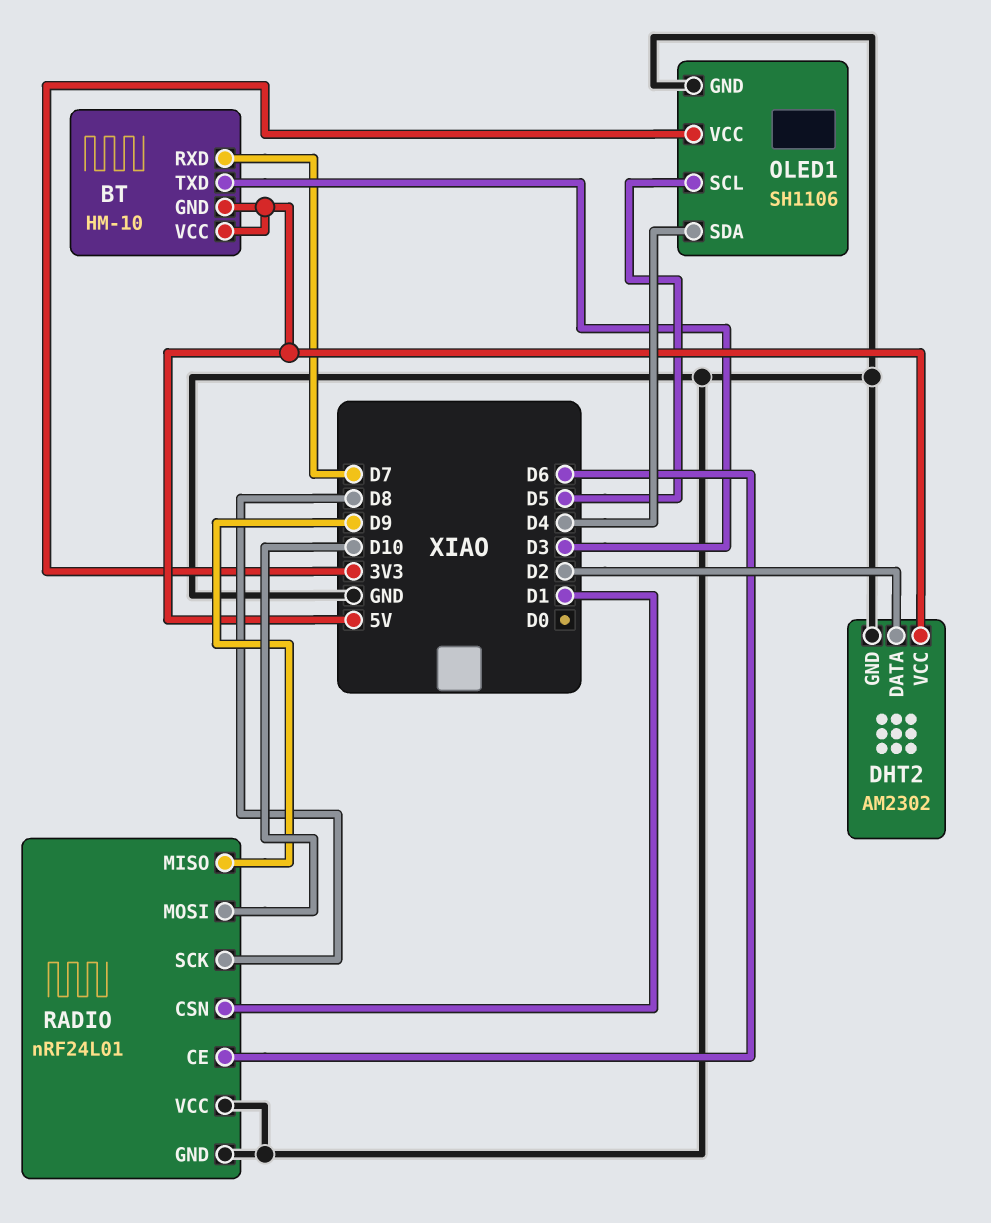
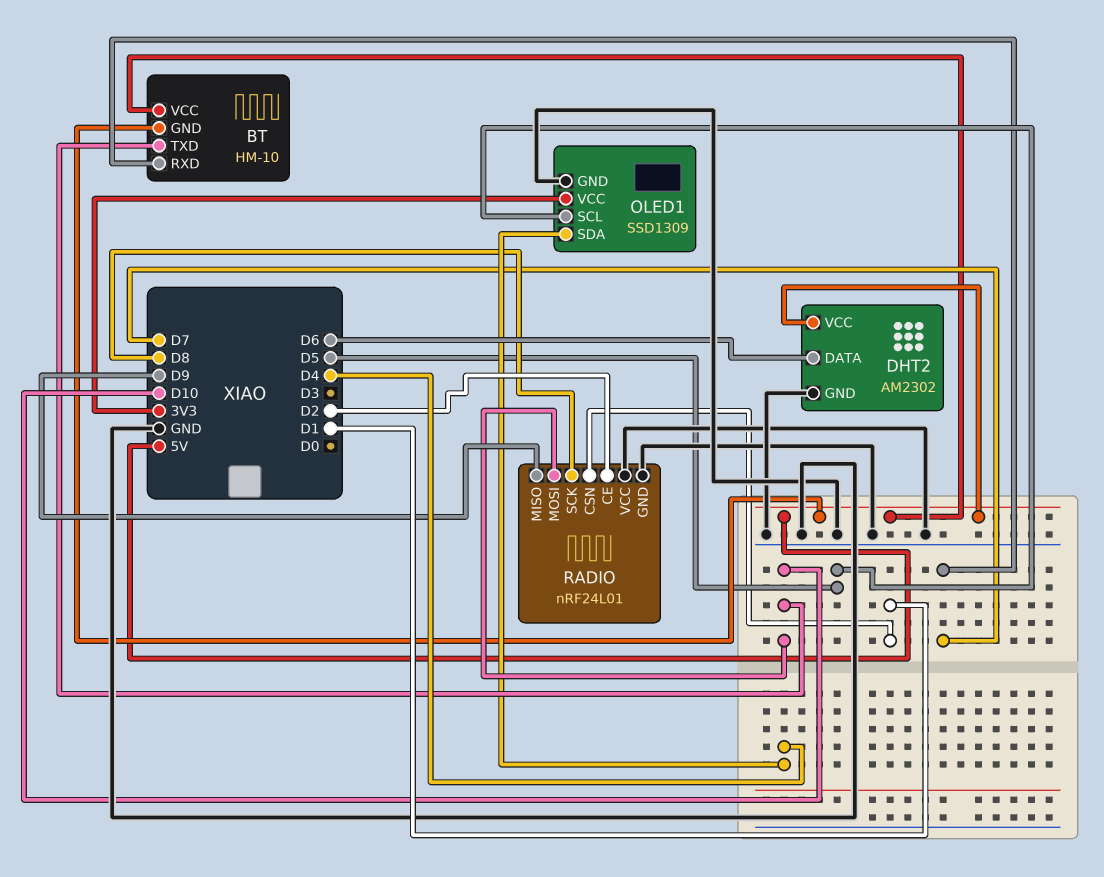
BT pin TXD: D3 -> D10
DHT2 pin DATA: D2 -> D6
OLED1: SH1106 -> SSD1309
RADIO pin CE: D6 -> D2

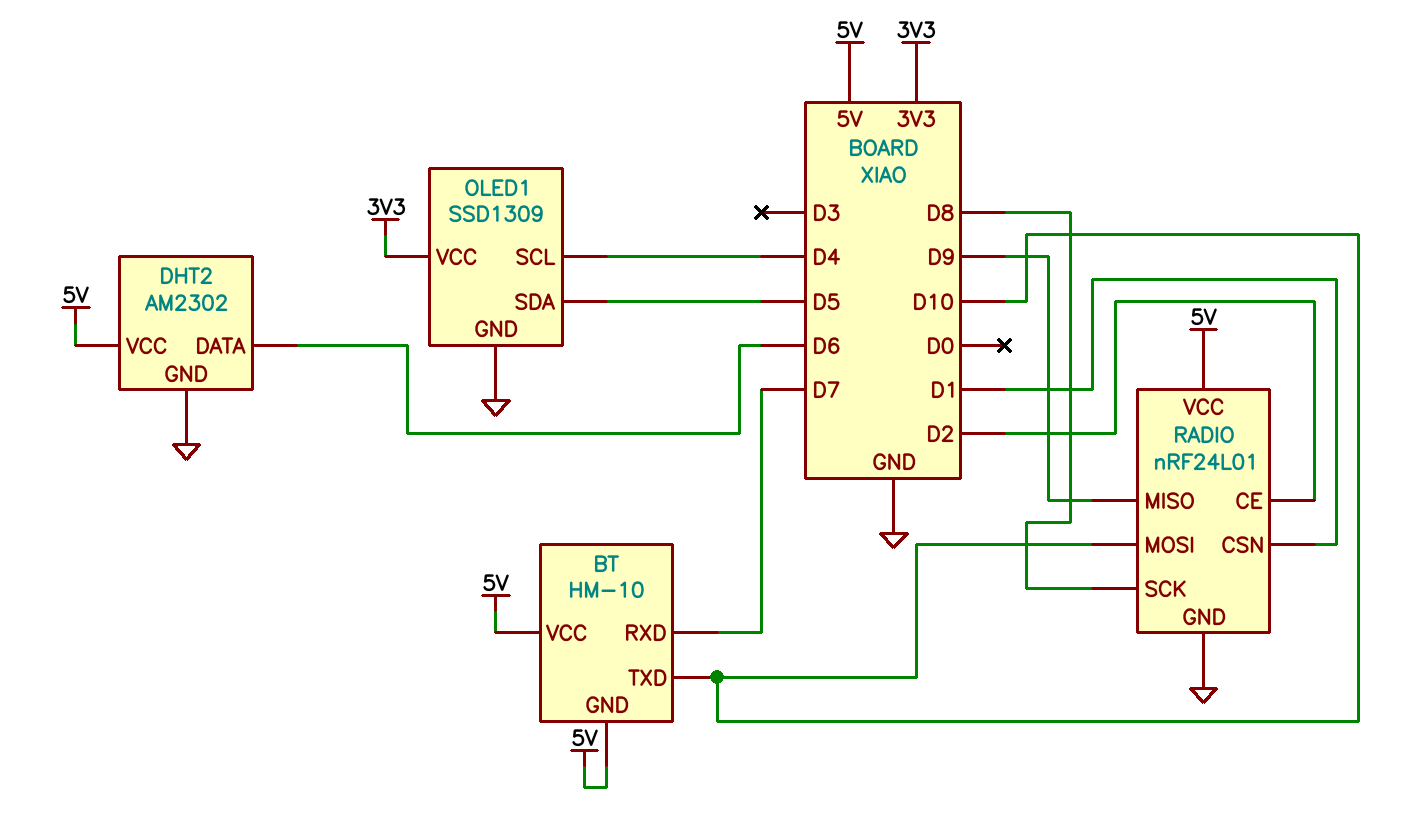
OLED1 pin SCL: D5 -> D4
OLED1 pin SDA: D4 -> D5
RADIO pin VCC: GND -> 5V

